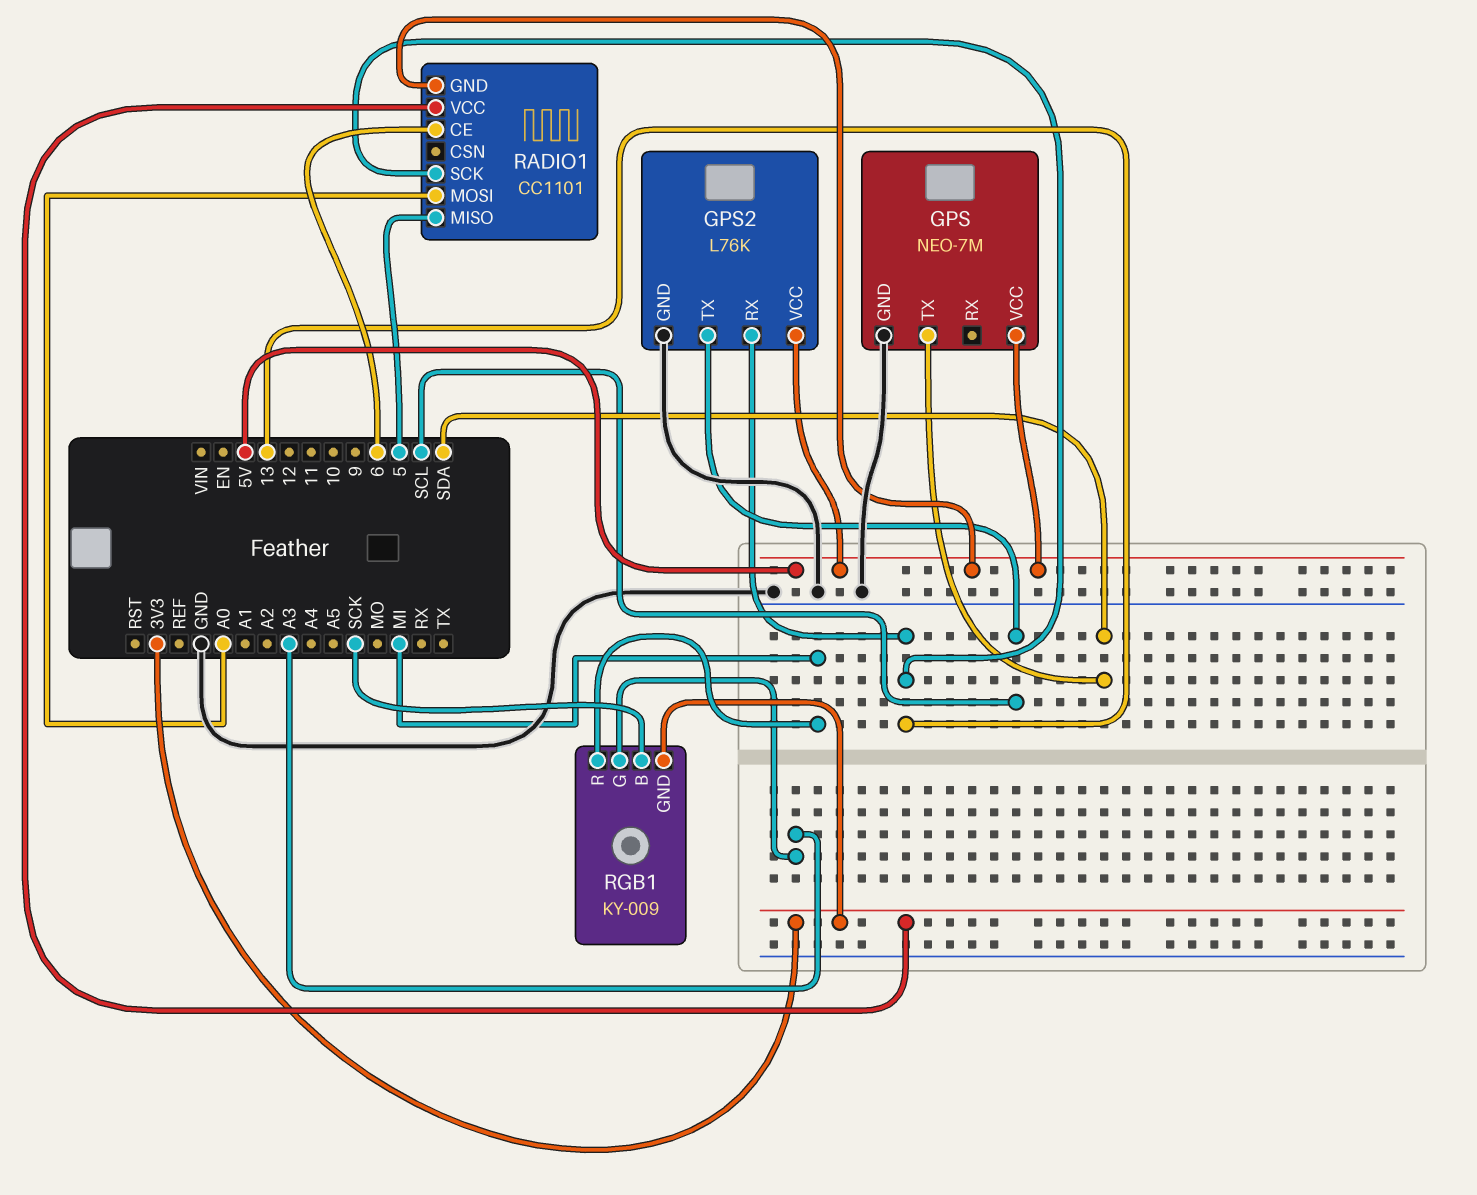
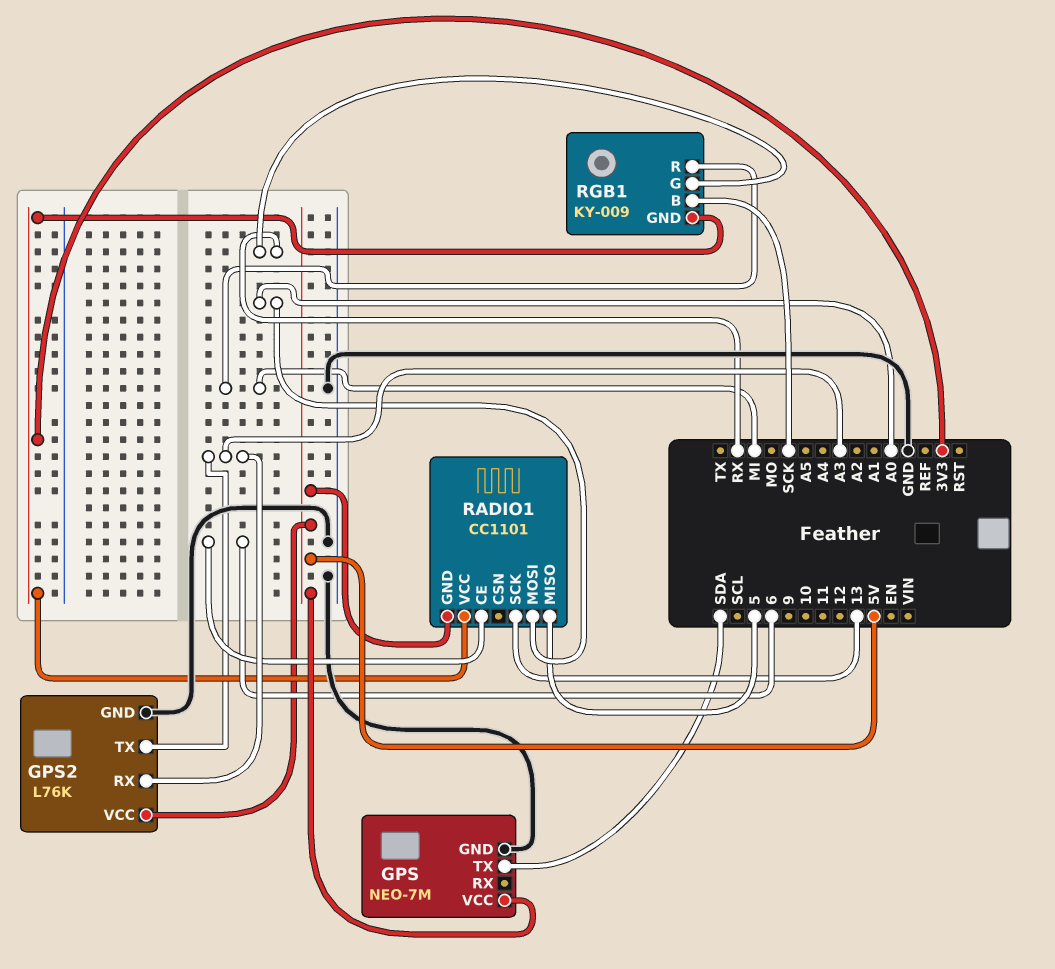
GPS2 pin RX: 13 -> A3
GPS2 pin TX: SCL -> A3
RGB1 pin G: A3 -> RX

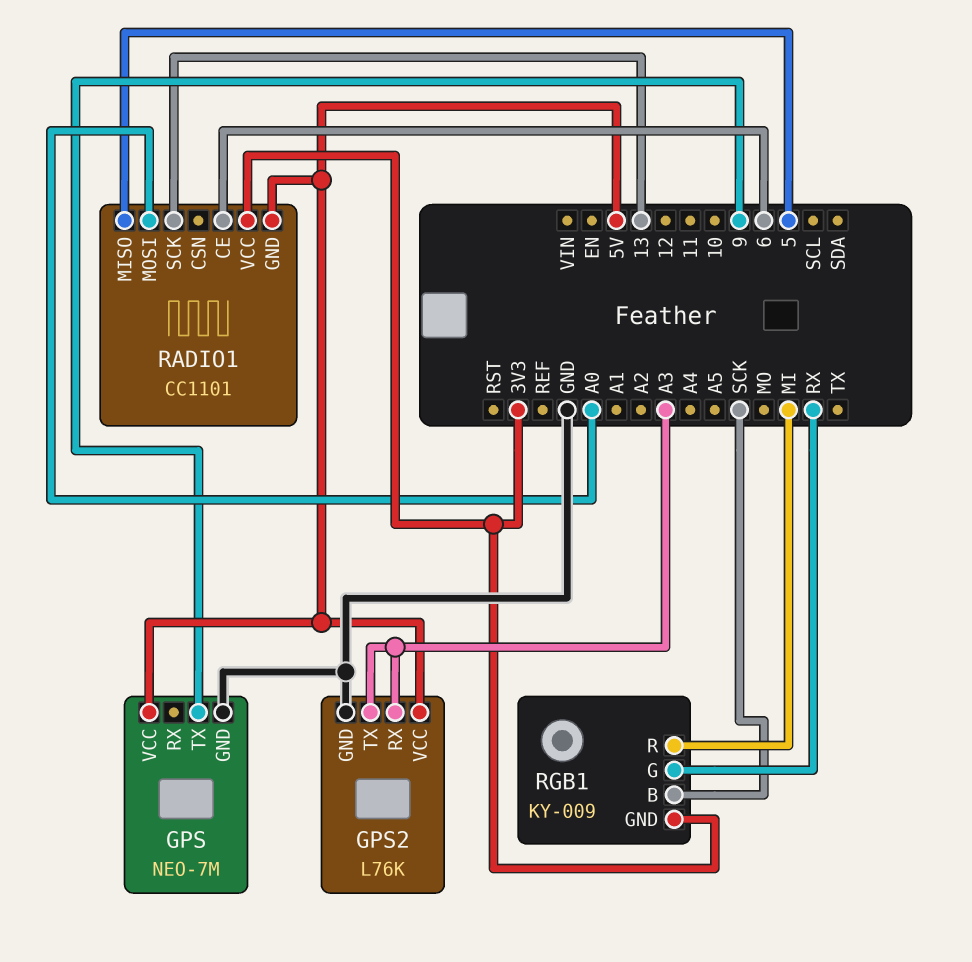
GPS pin TX: SDA -> 9

